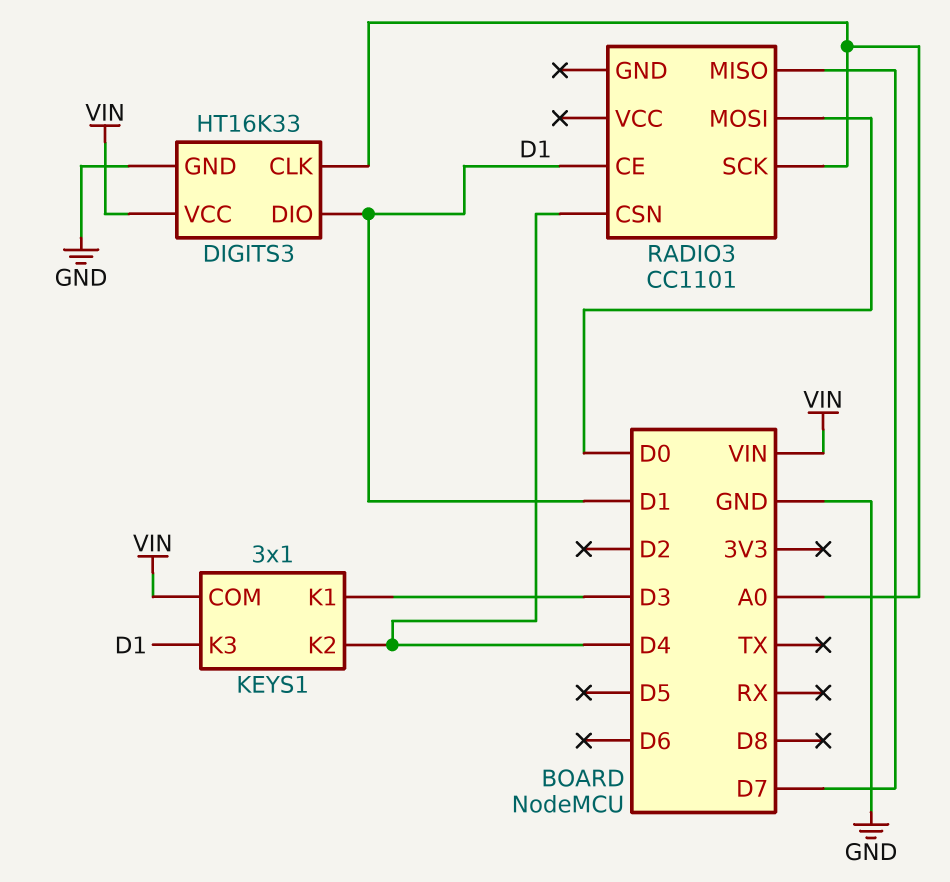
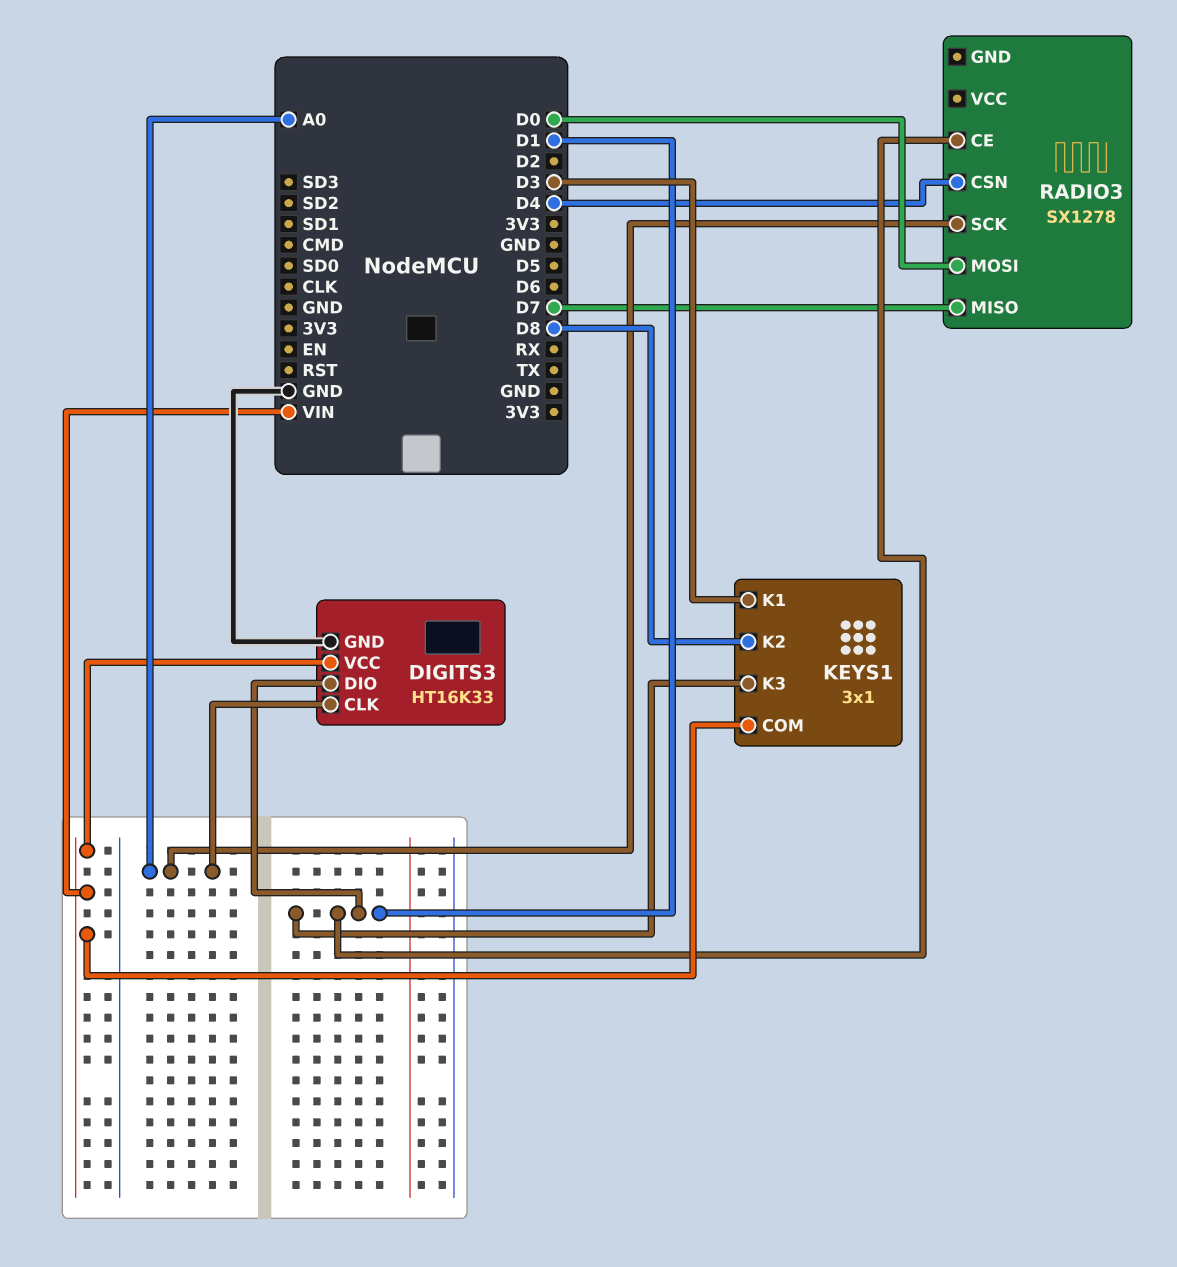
KEYS1 pin K2: D4 -> D8
RADIO3: CC1101 -> SX1278

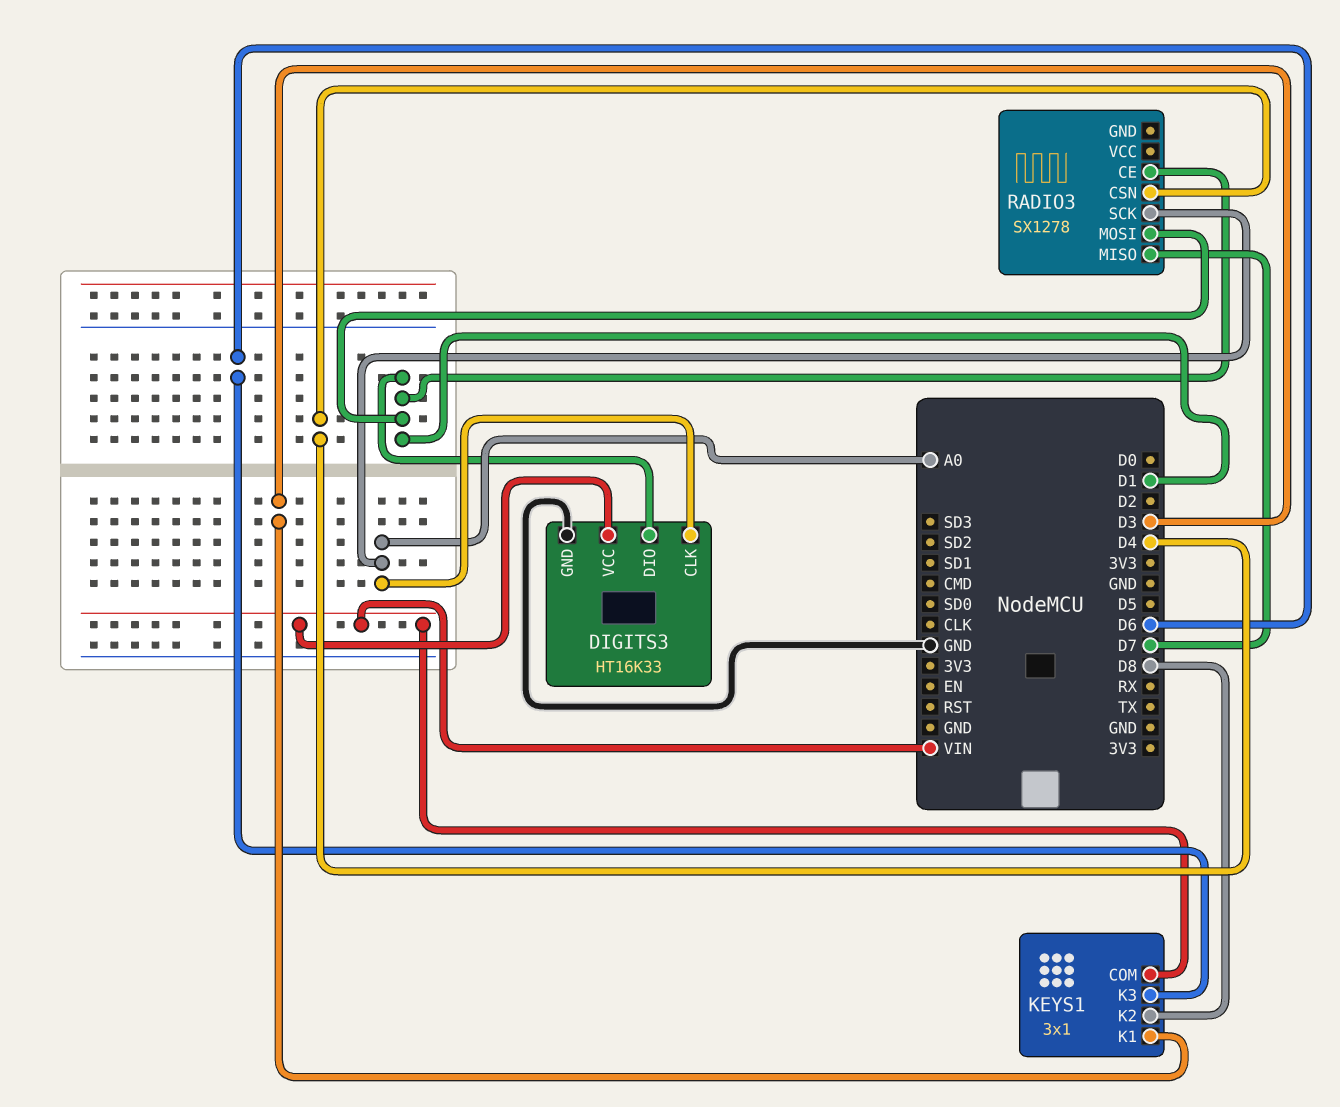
KEYS1 pin K3: D1 -> D6
RADIO3 pin MOSI: D0 -> D1

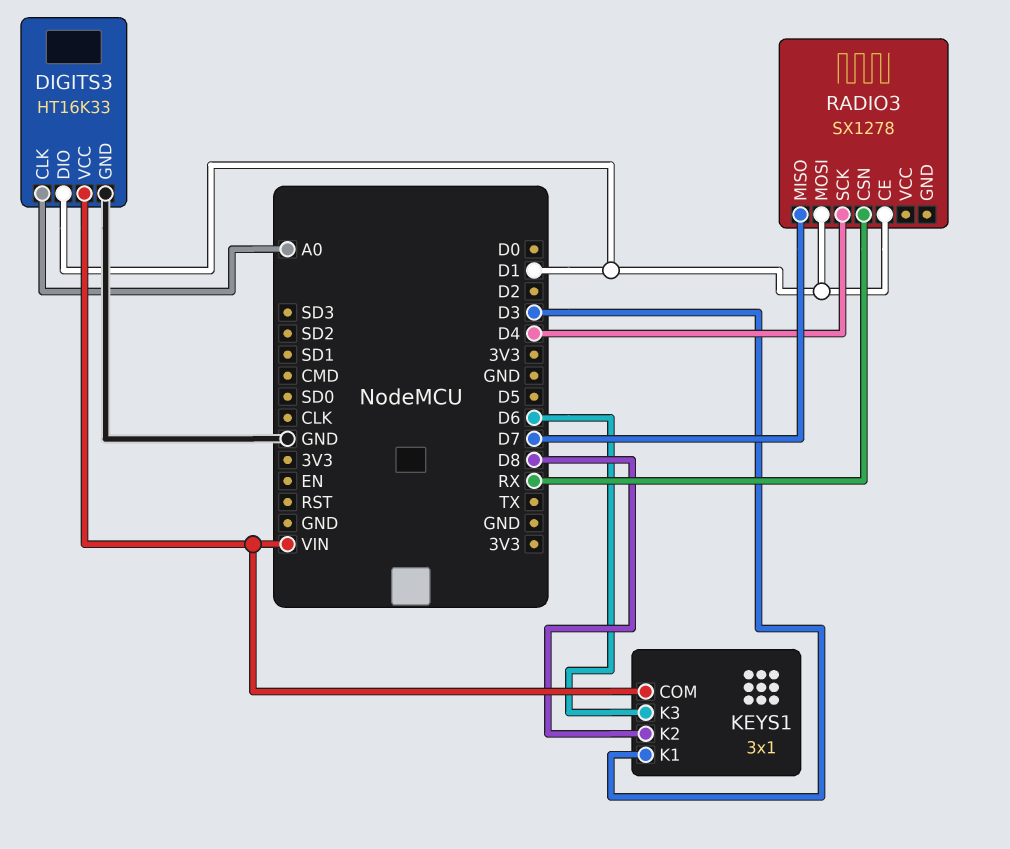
RADIO3 pin CSN: D4 -> RX
RADIO3 pin SCK: A0 -> D4

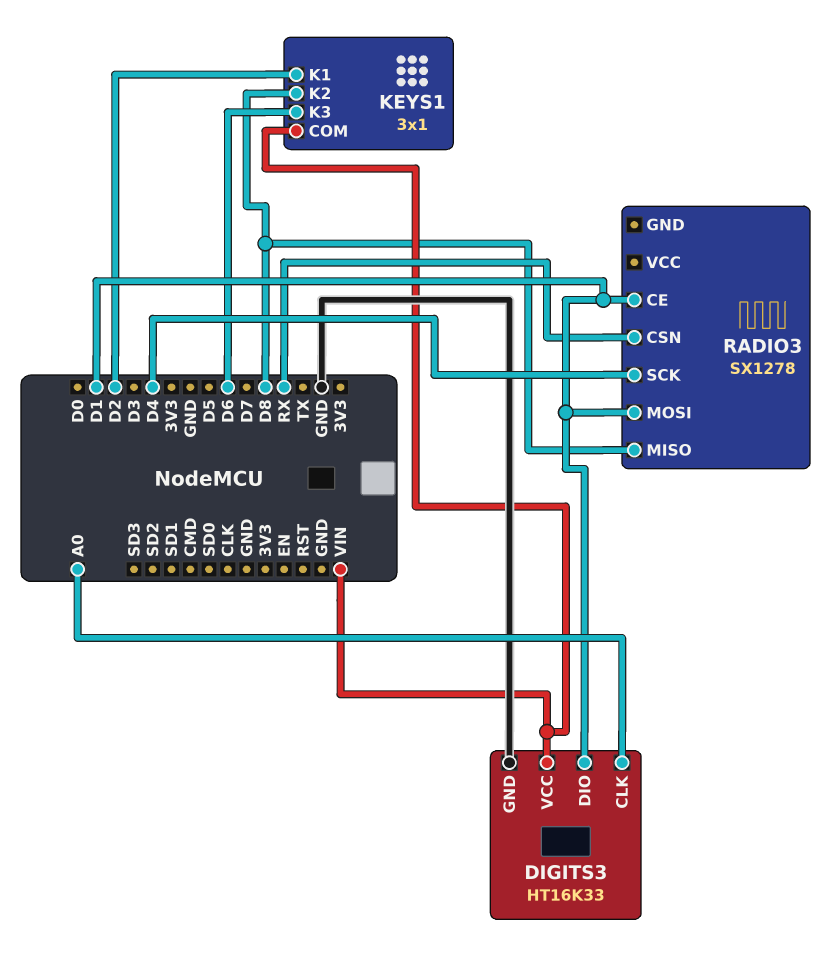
KEYS1 pin K1: D3 -> D2
RADIO3 pin MISO: D7 -> D8

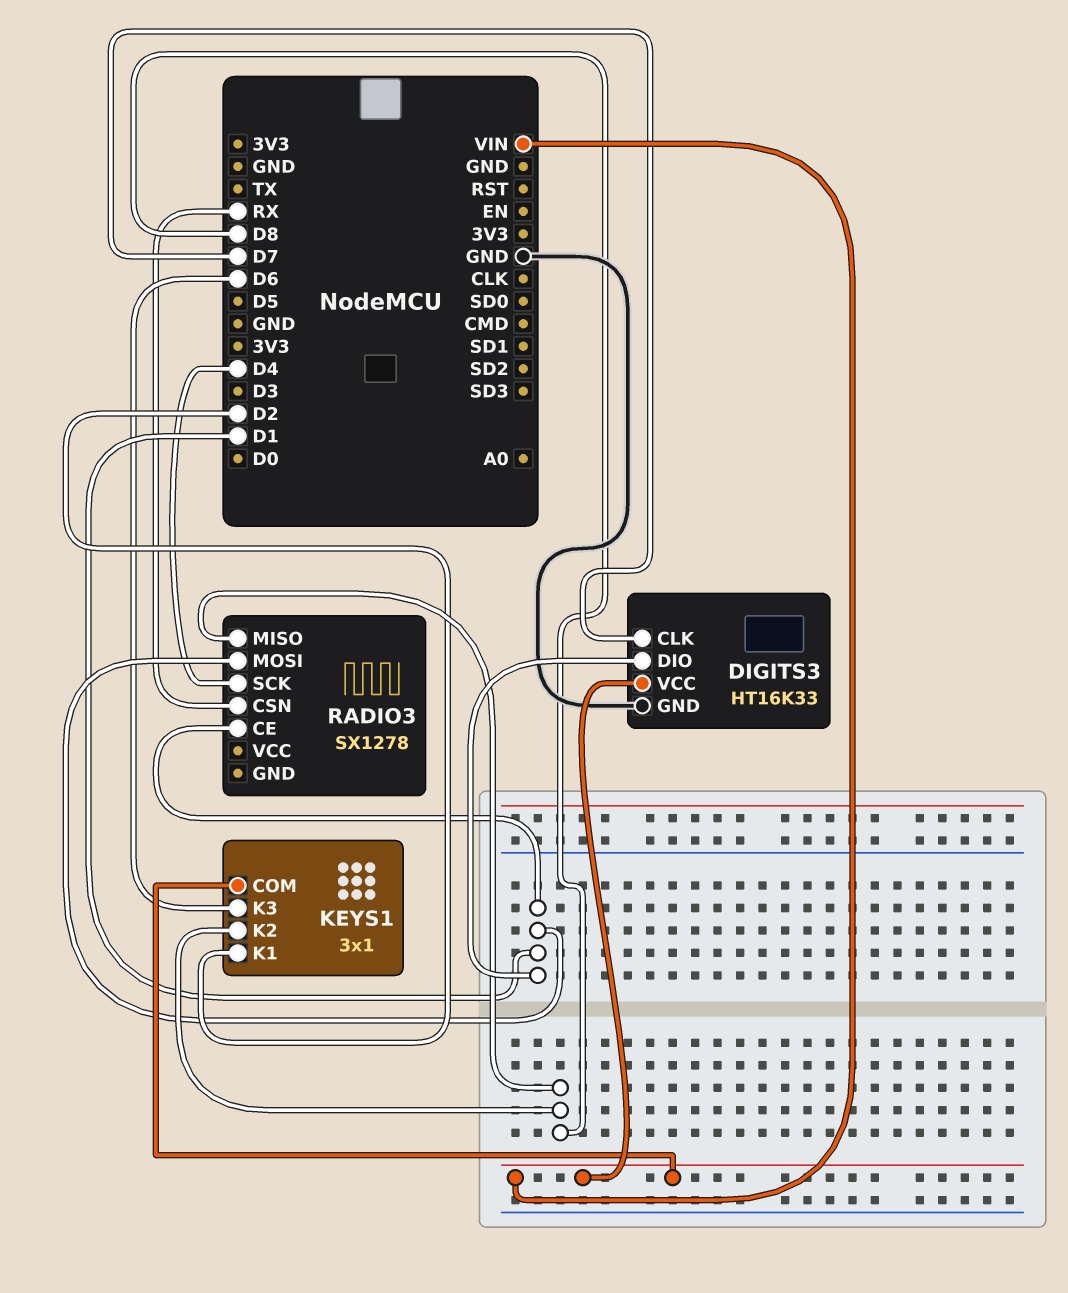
DIGITS3 pin CLK: A0 -> D7

